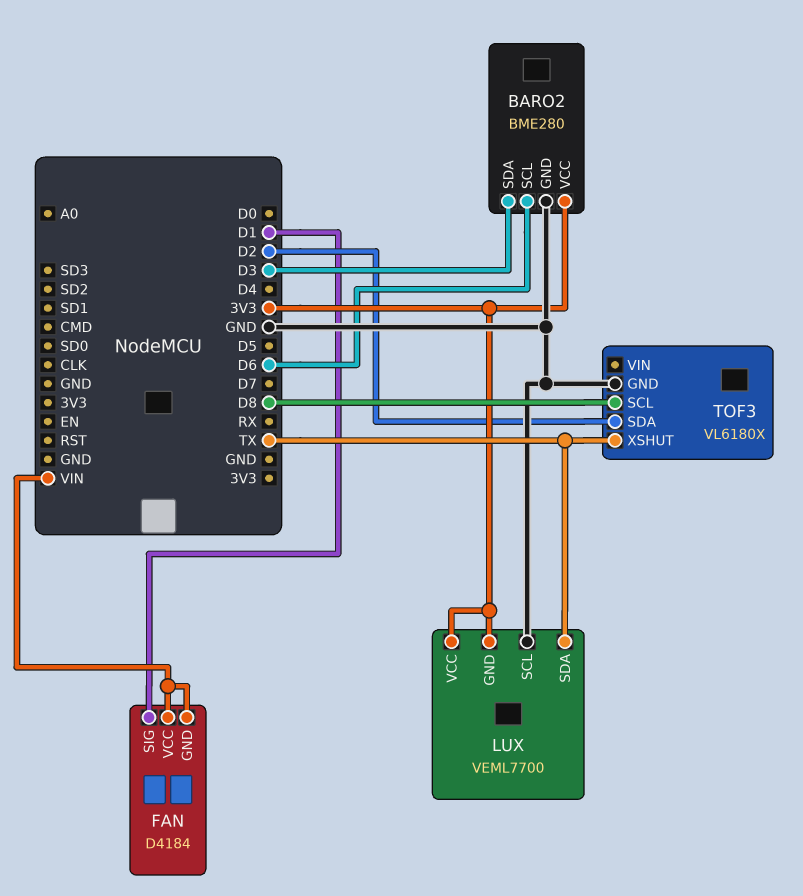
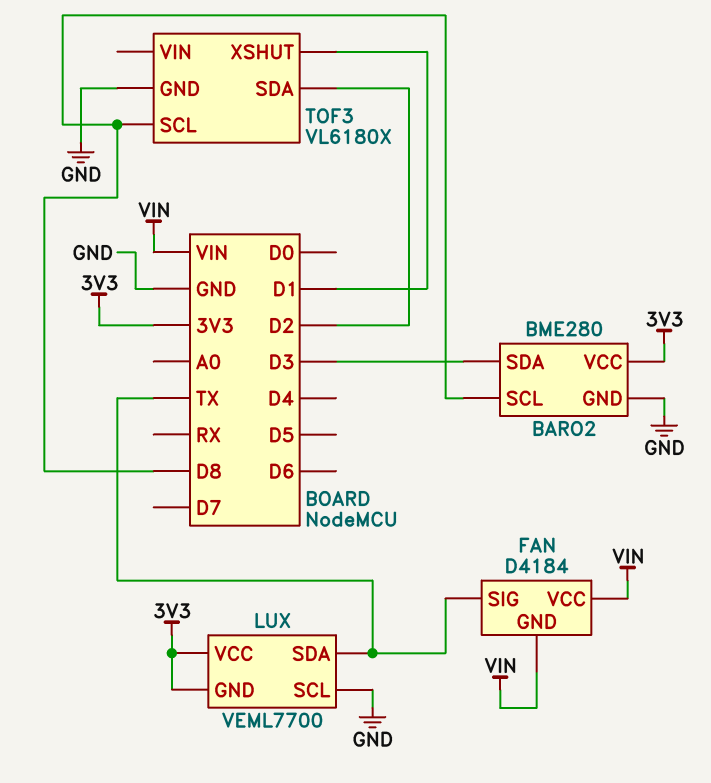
BARO2 pin SCL: D6 -> D8
FAN pin SIG: D1 -> TX
TOF3 pin XSHUT: TX -> D1

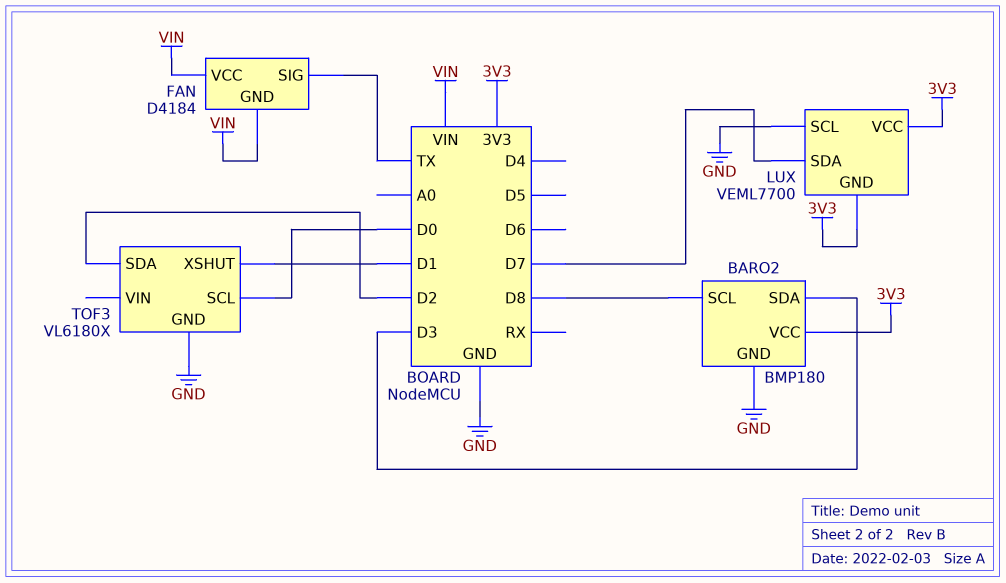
BARO2: BME280 -> BMP180
LUX pin SDA: TX -> D7
TOF3 pin SCL: D8 -> D0

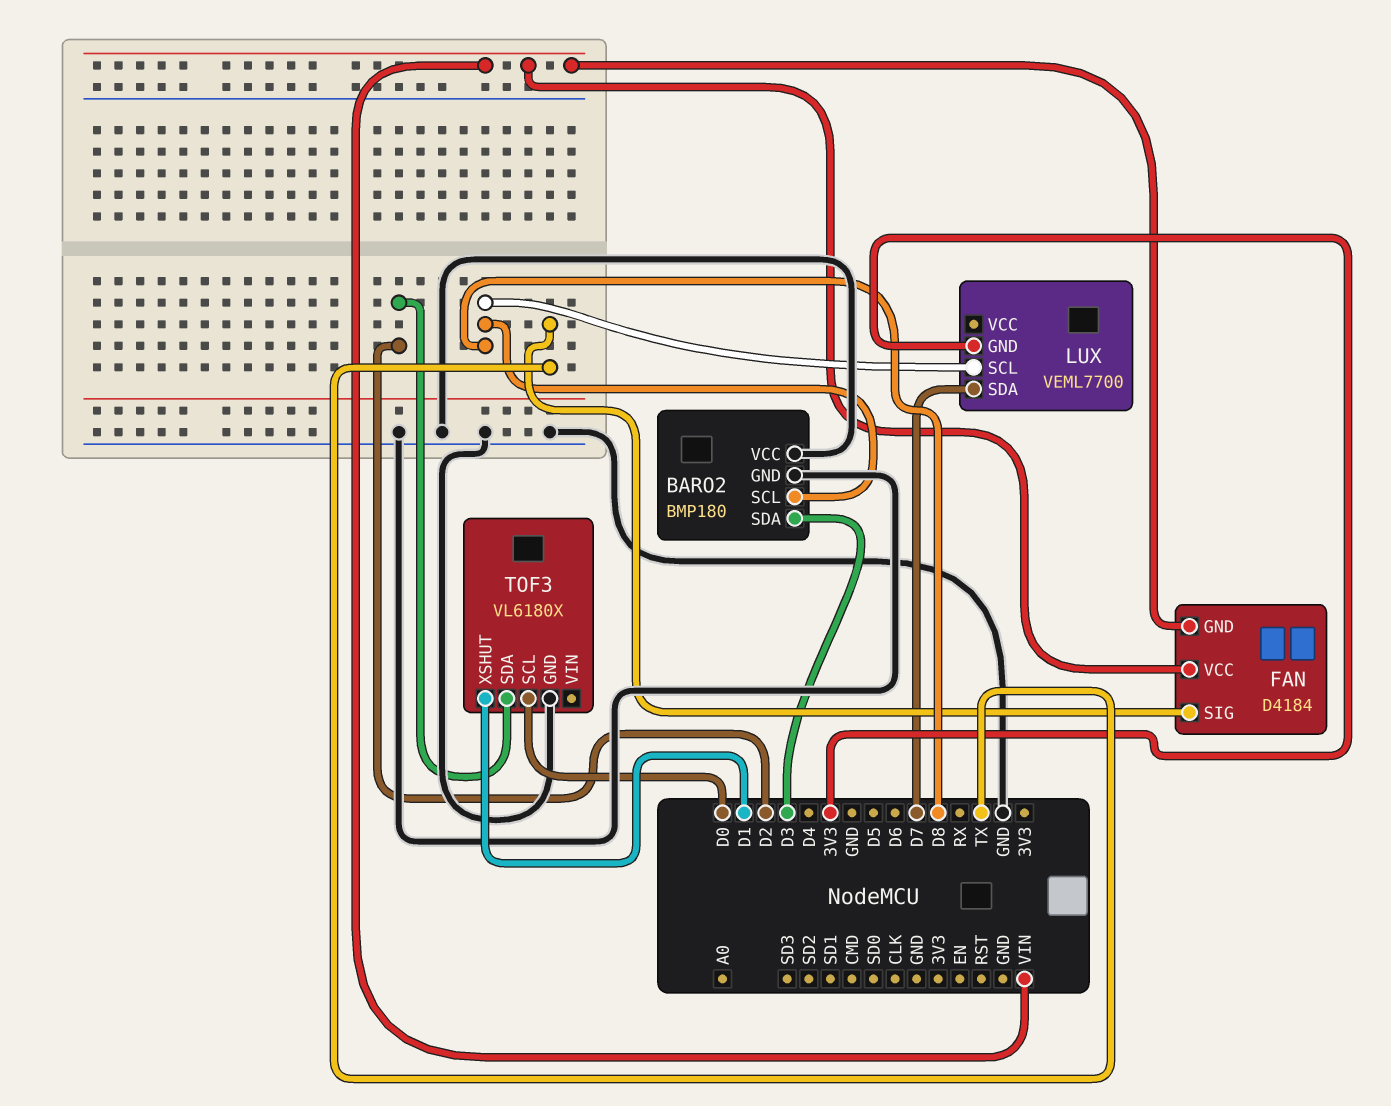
BARO2 pin VCC: 3V3 -> GND
LUX pin SCL: GND -> D8
LUX pin VCC: 3V3 -> none

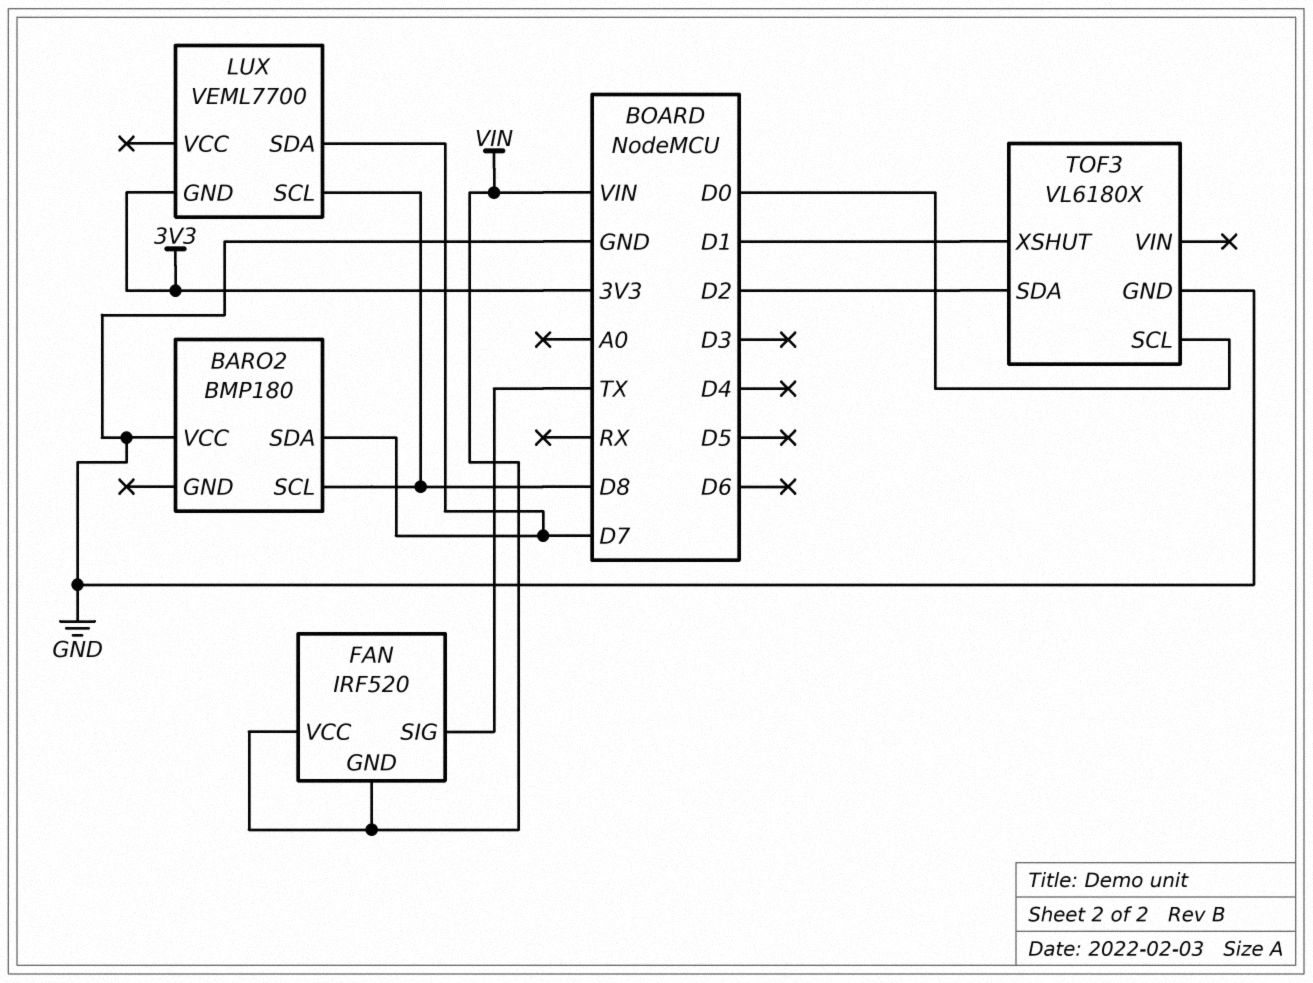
BARO2 pin GND: GND -> none
BARO2 pin SDA: D3 -> D7
FAN: D4184 -> IRF520

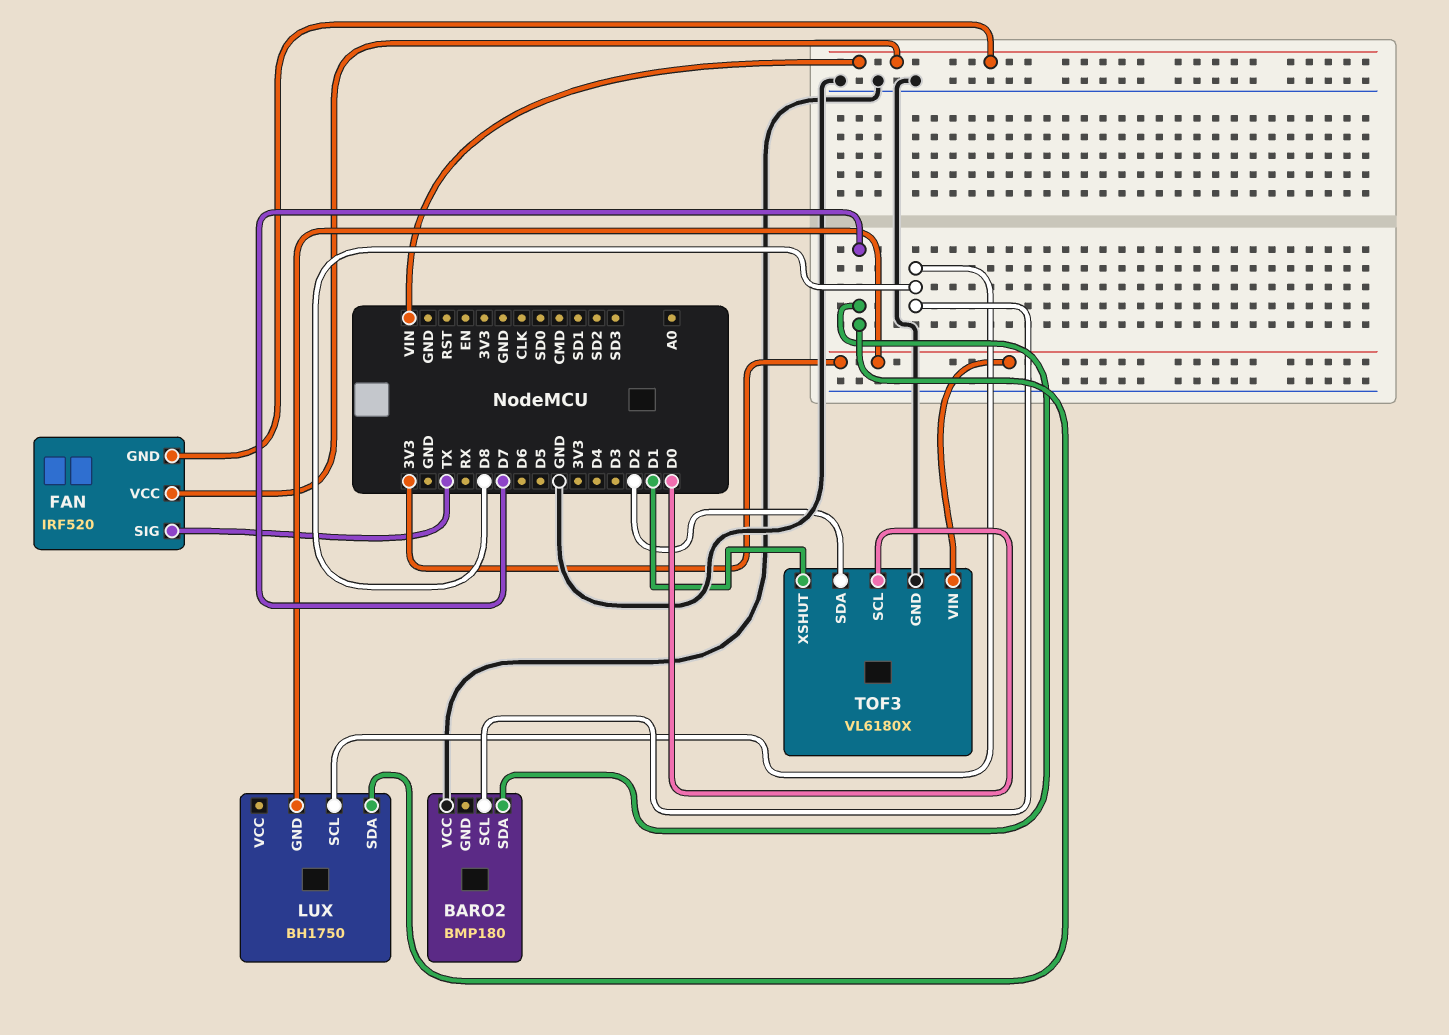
LUX: VEML7700 -> BH1750
TOF3 pin VIN: none -> 3V3

